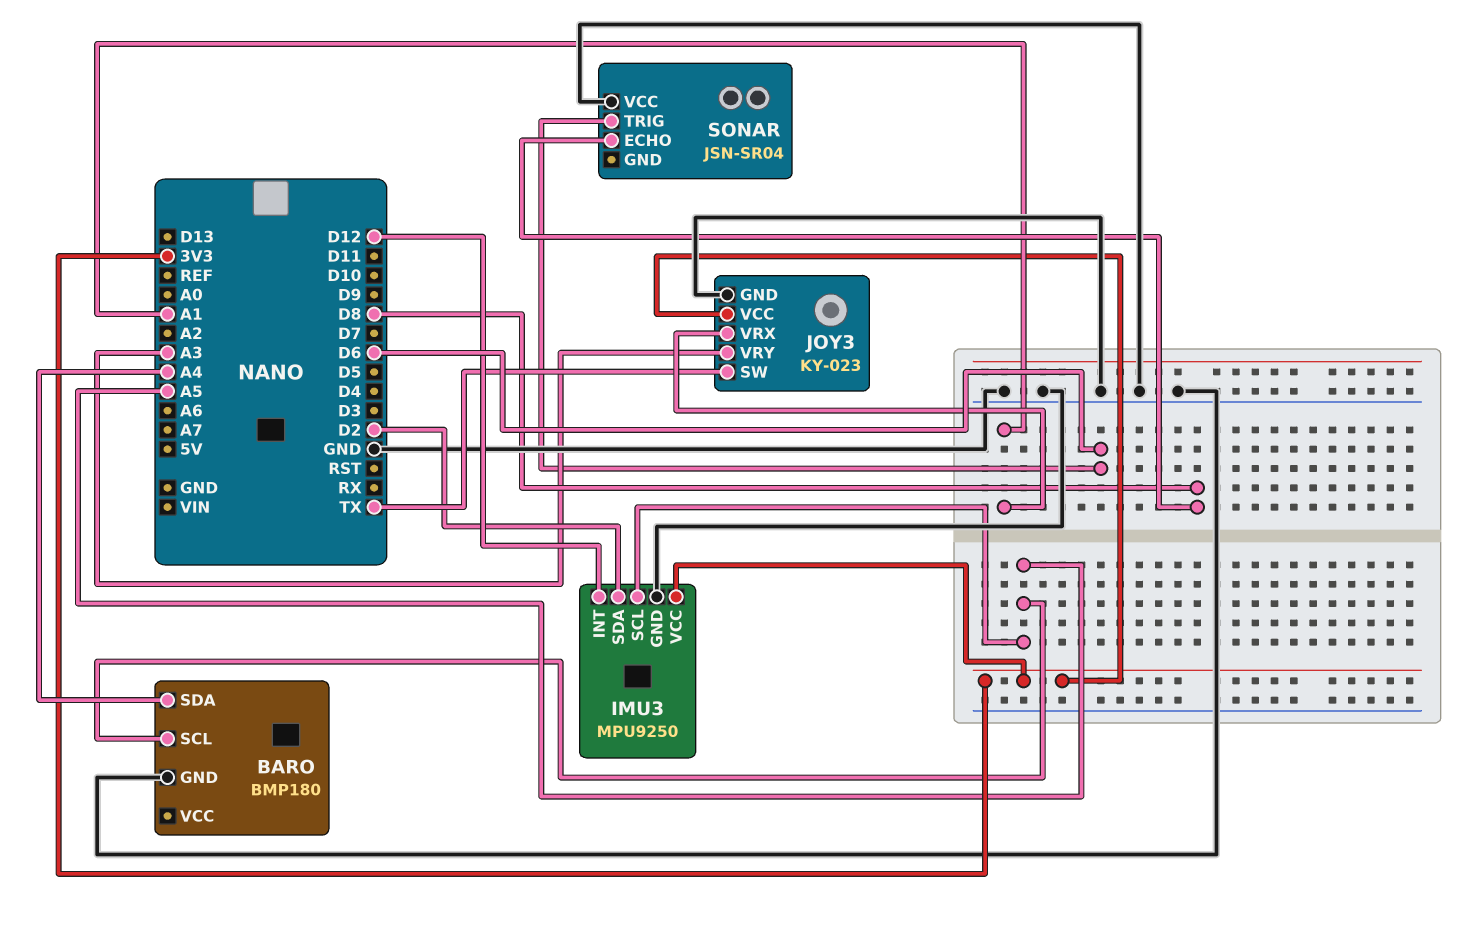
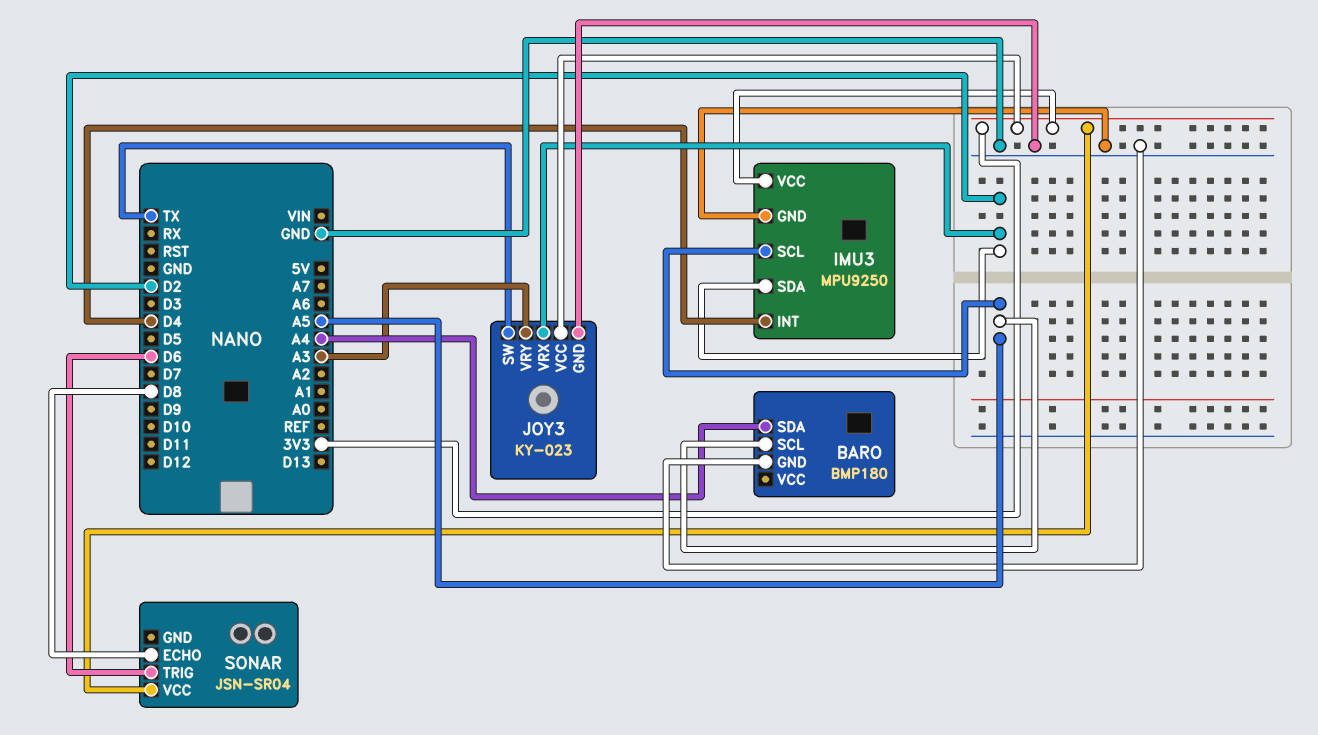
IMU3 pin INT: D12 -> D4
JOY3 pin VRX: A1 -> D2
SONAR pin VCC: GND -> 3V3

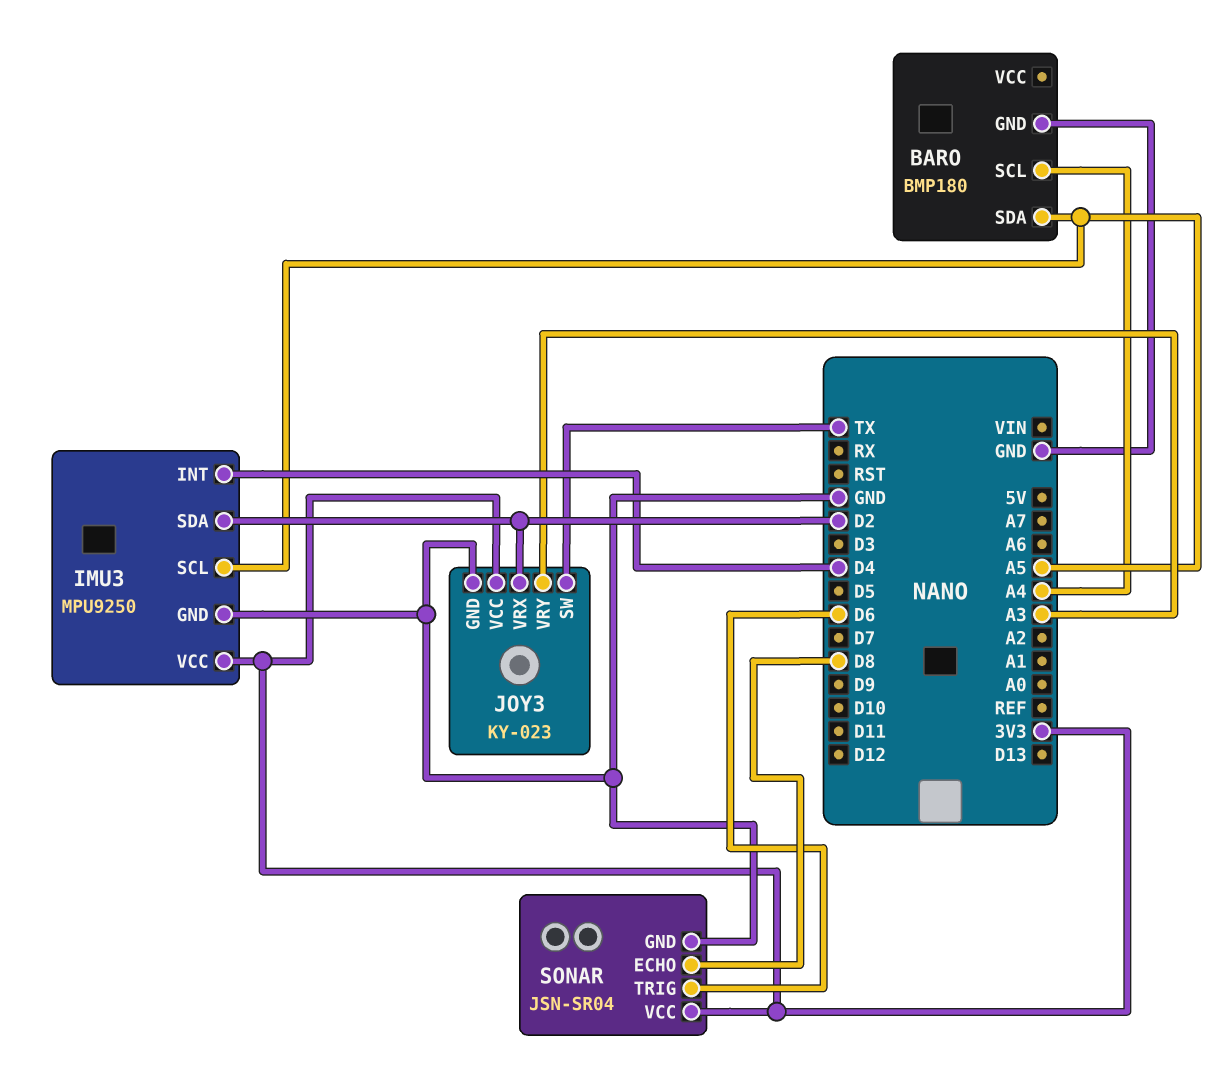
BARO pin SCL: A5 -> A4
BARO pin SDA: A4 -> A5
SONAR pin GND: none -> GND

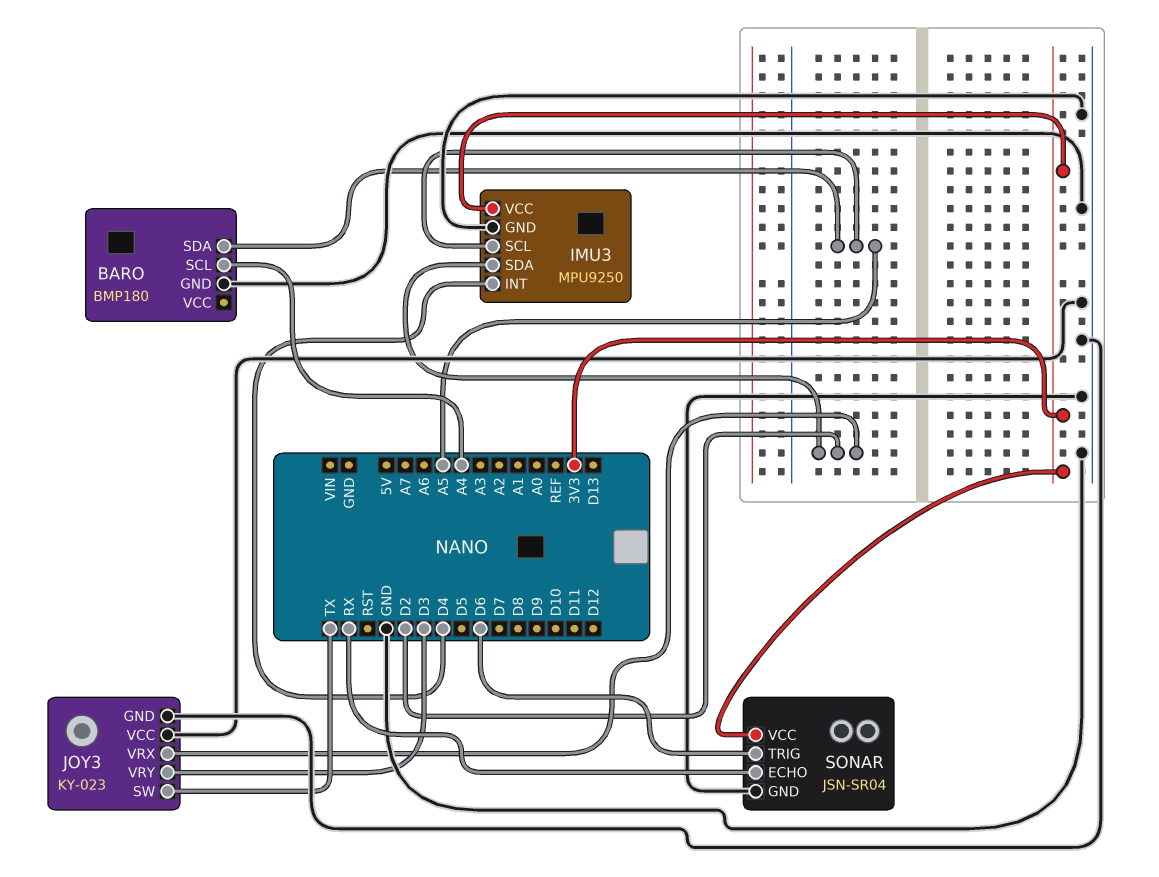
JOY3 pin VCC: 3V3 -> GND
JOY3 pin VRY: A3 -> D3
SONAR pin ECHO: D8 -> RX

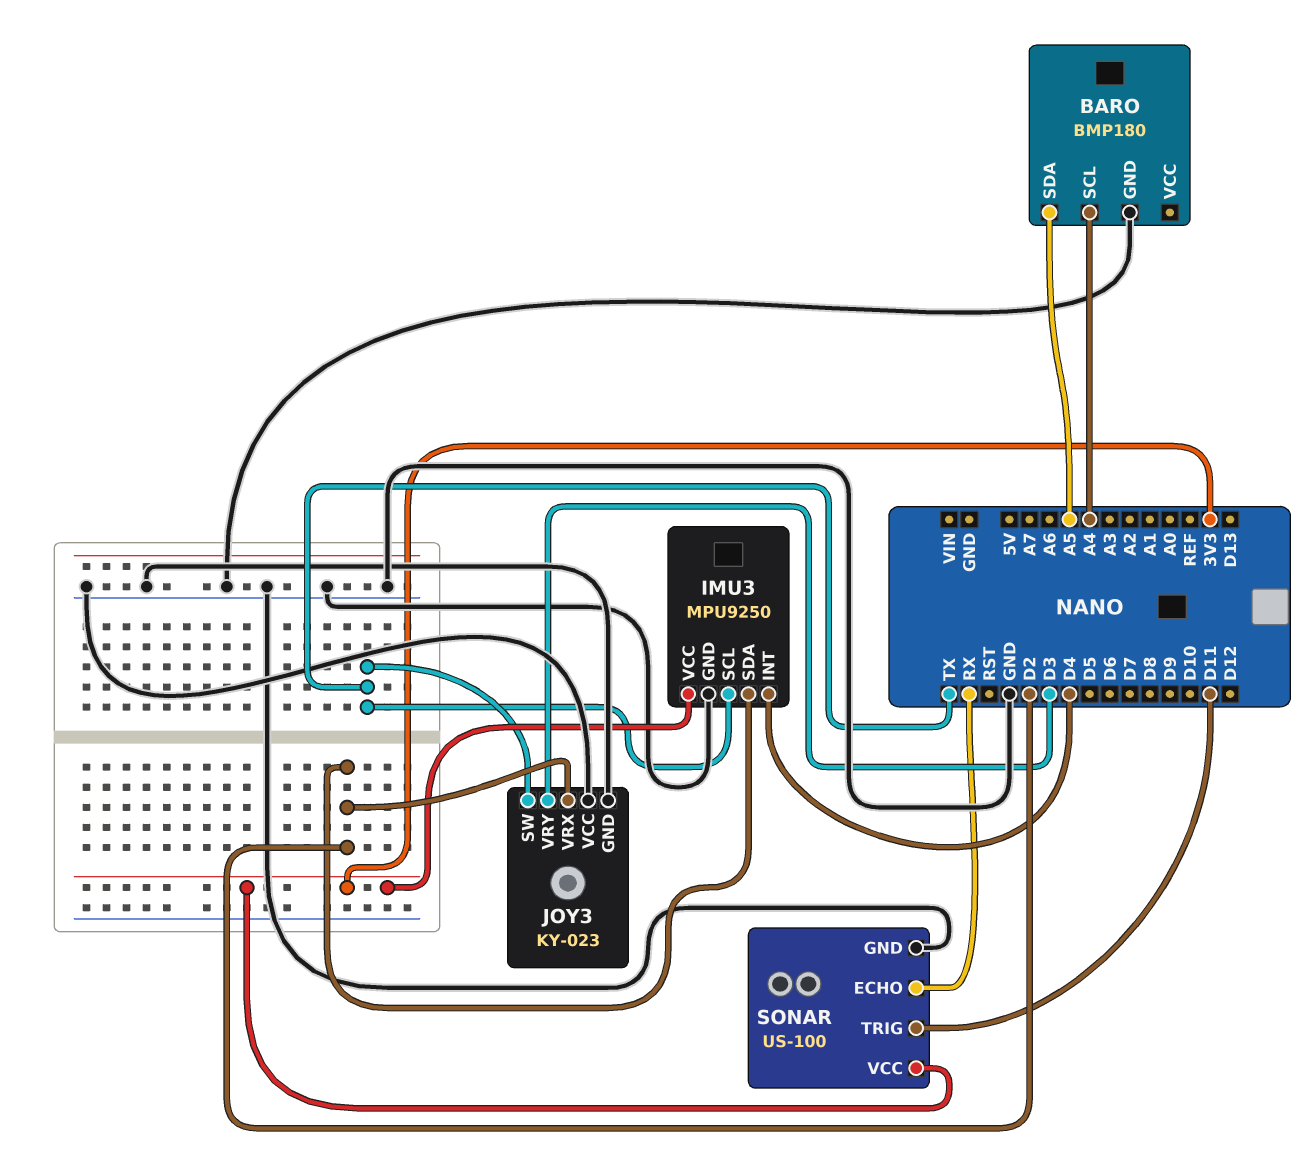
IMU3 pin SCL: A5 -> TX
SONAR: JSN-SR04 -> US-100
SONAR pin TRIG: D6 -> D11

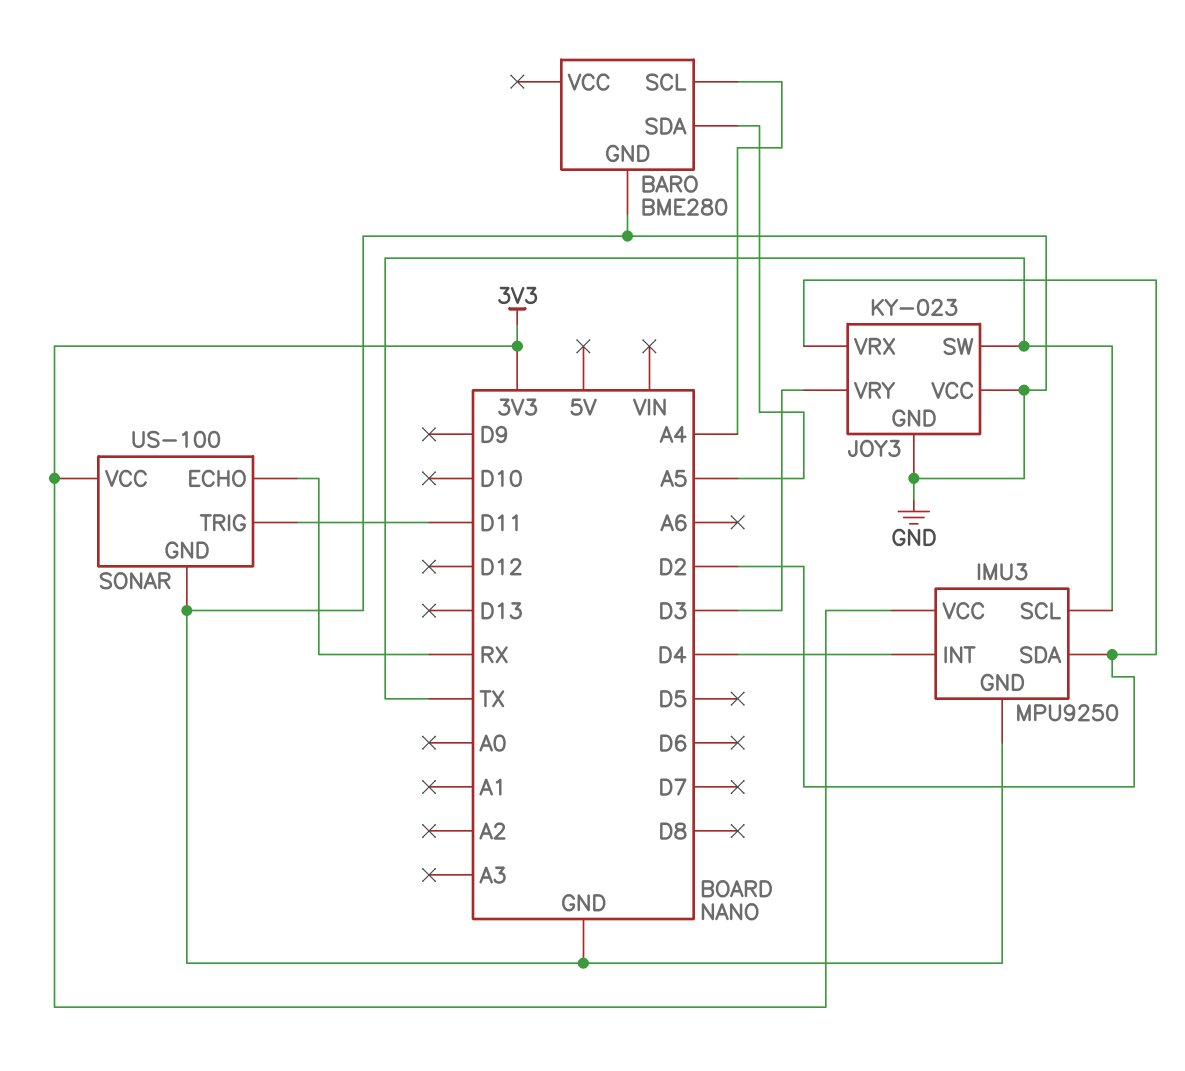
BARO: BMP180 -> BME280

